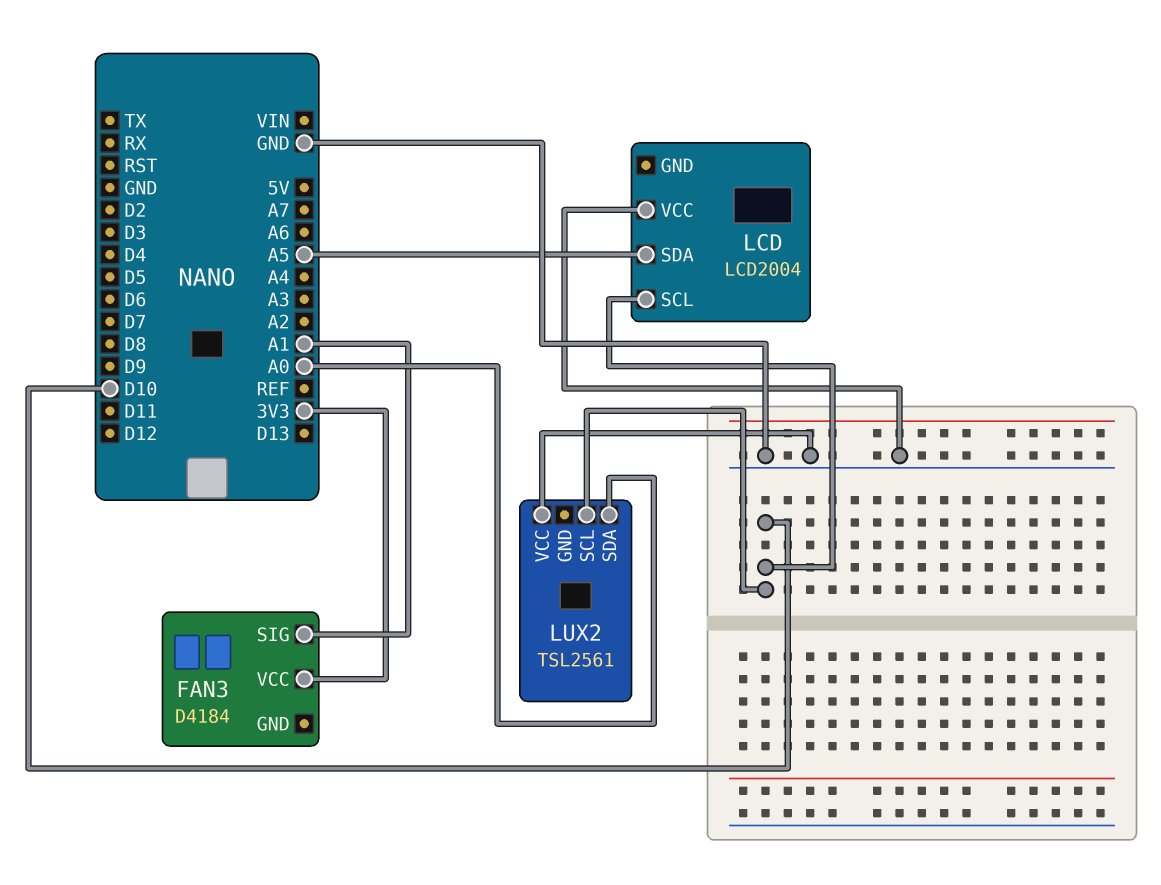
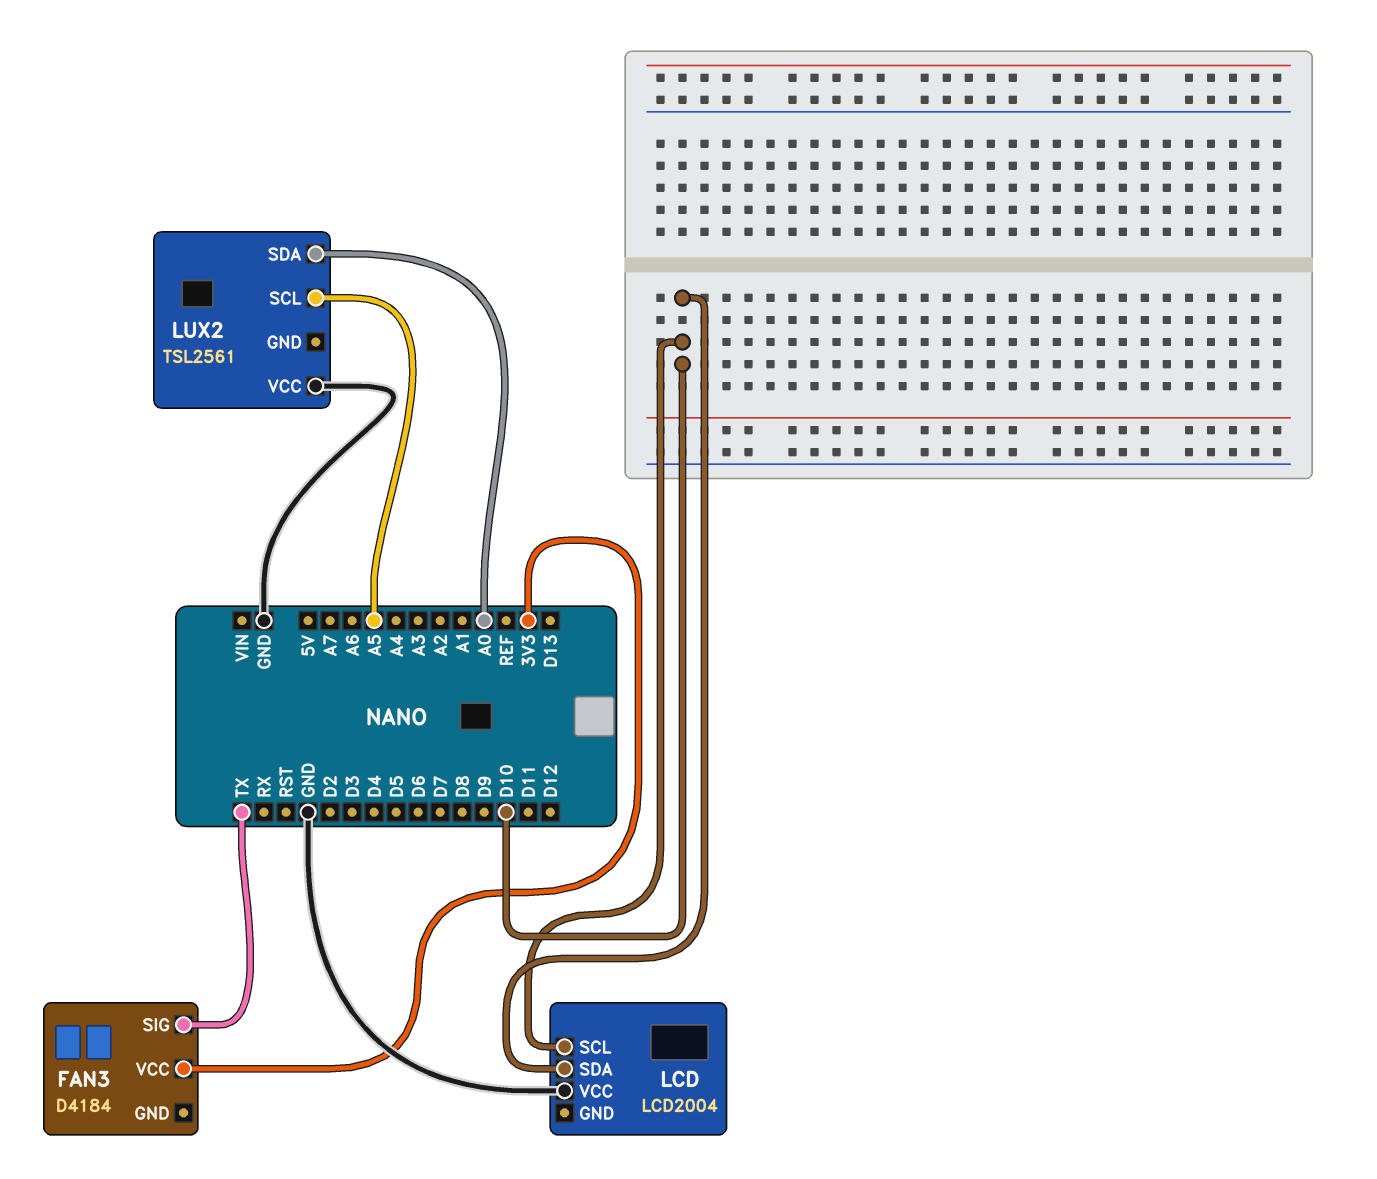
FAN3 pin SIG: A1 -> TX
LCD pin SDA: A5 -> D10
LUX2 pin SCL: D10 -> A5

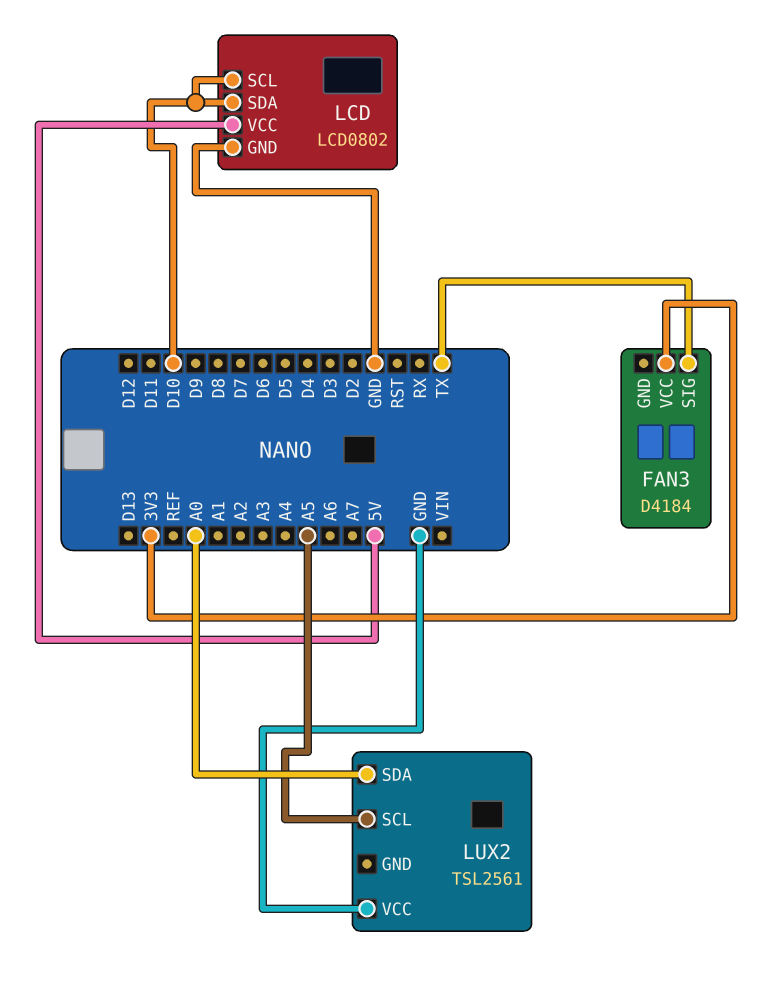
LCD: LCD2004 -> LCD0802
LCD pin GND: none -> GND
LCD pin VCC: GND -> 5V

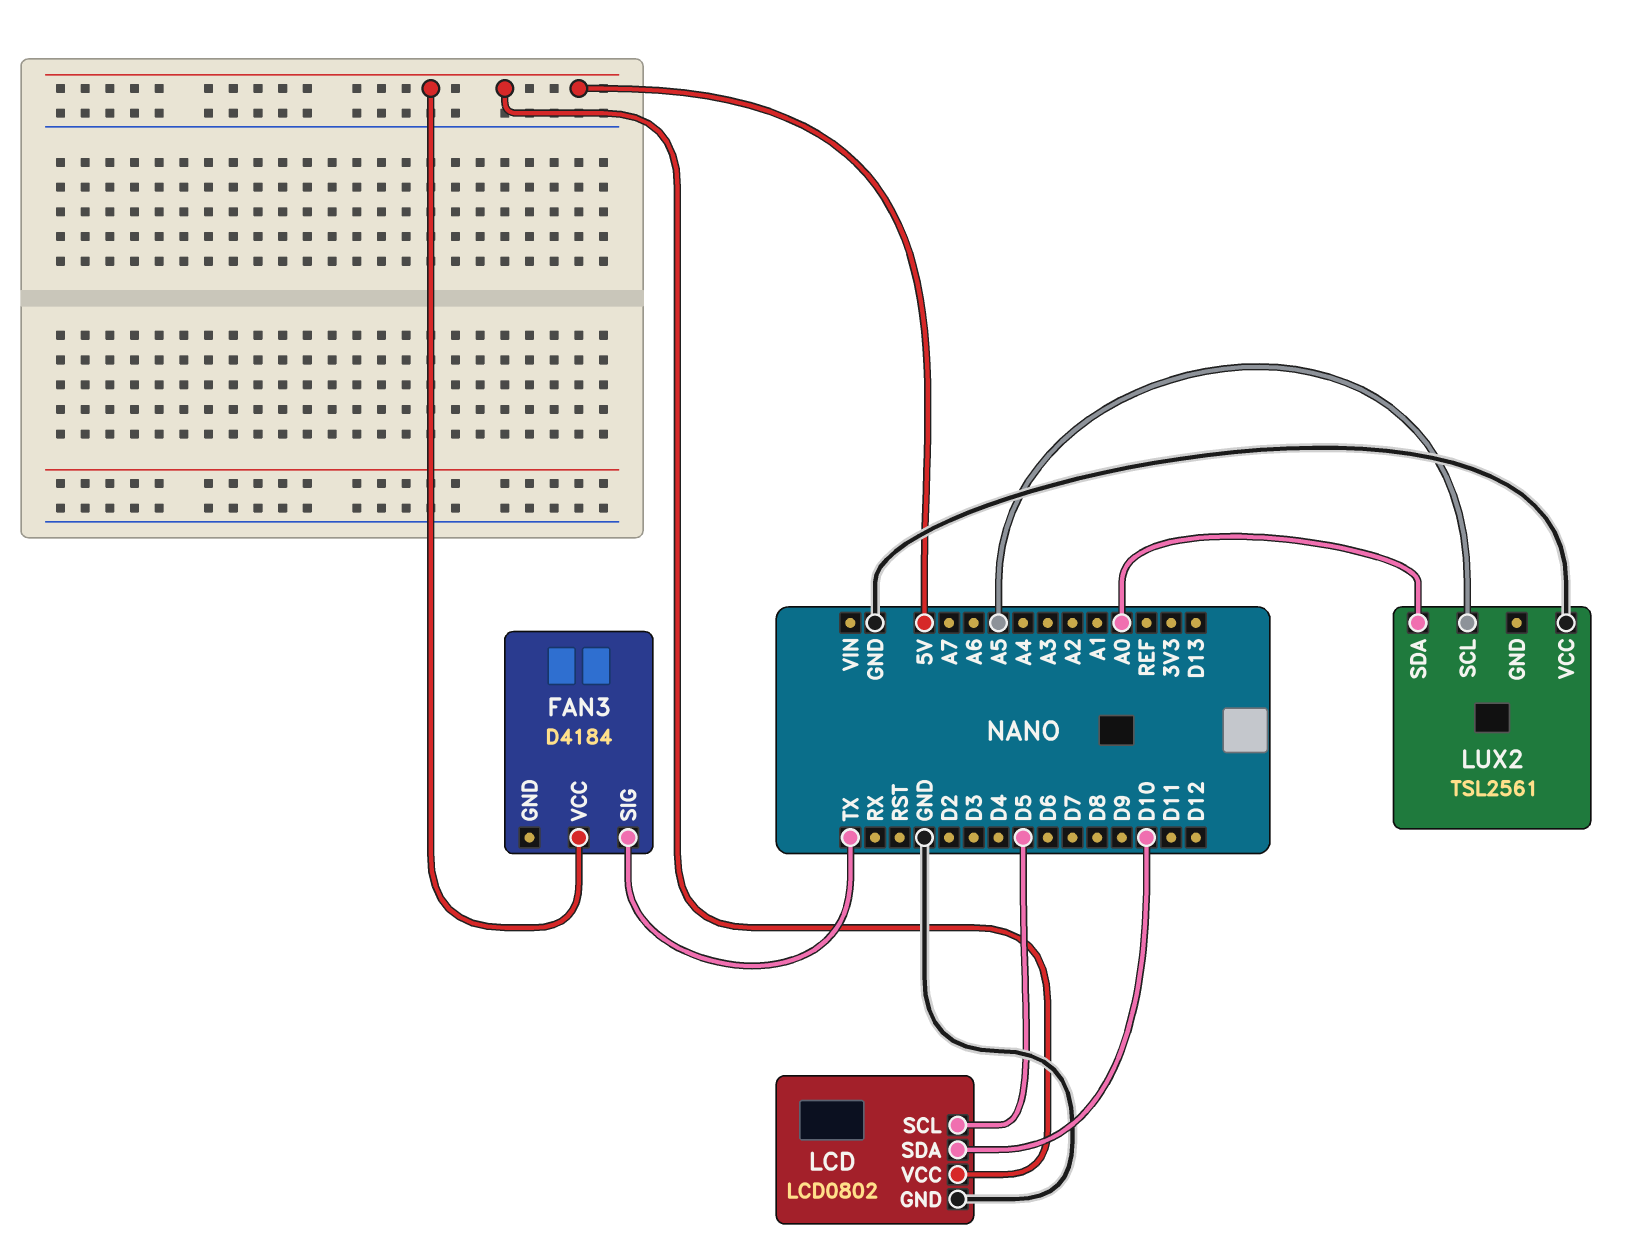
FAN3 pin VCC: 3V3 -> 5V
LCD pin SCL: D10 -> D5

